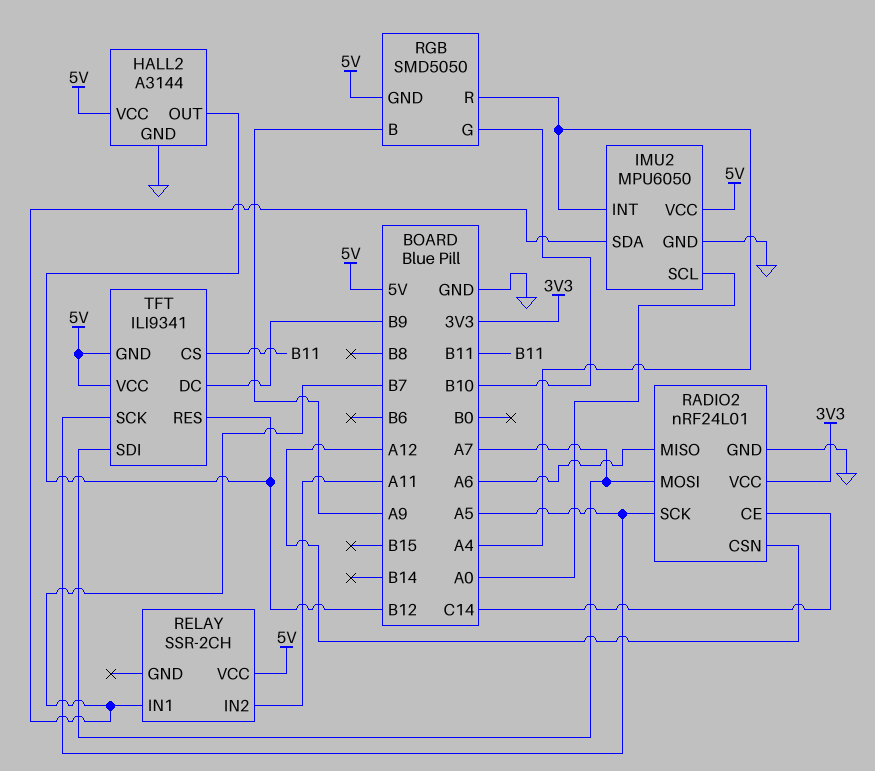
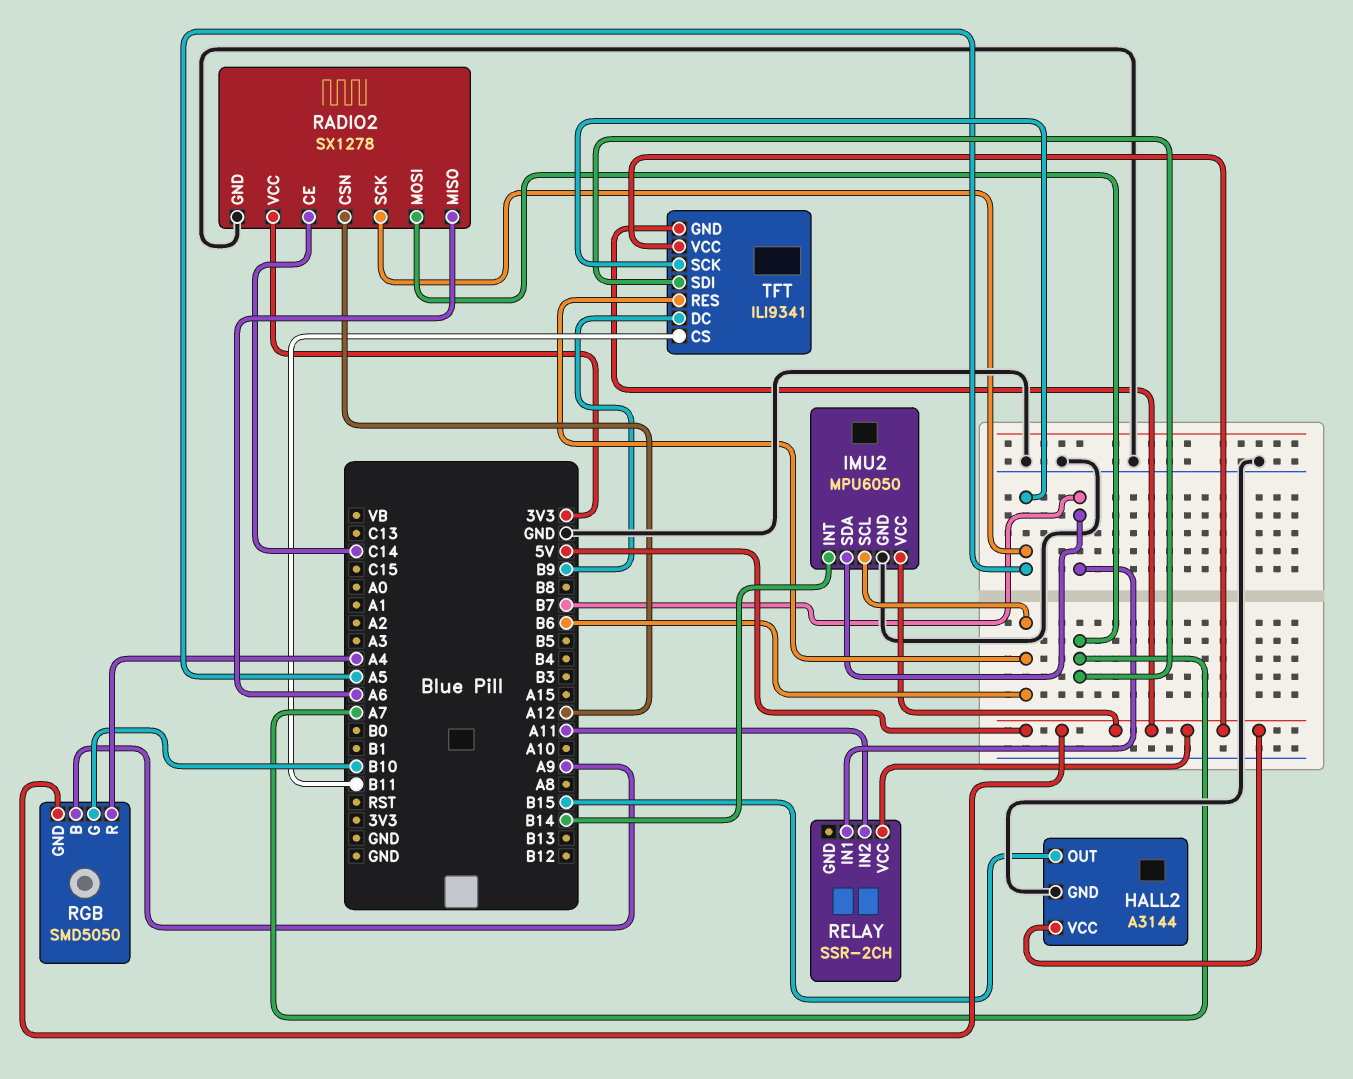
HALL2 pin OUT: B12 -> B15
IMU2 pin INT: A4 -> B14
IMU2 pin SCL: A0 -> B6
RADIO2: nRF24L01 -> SX1278
TFT pin RES: B12 -> B6

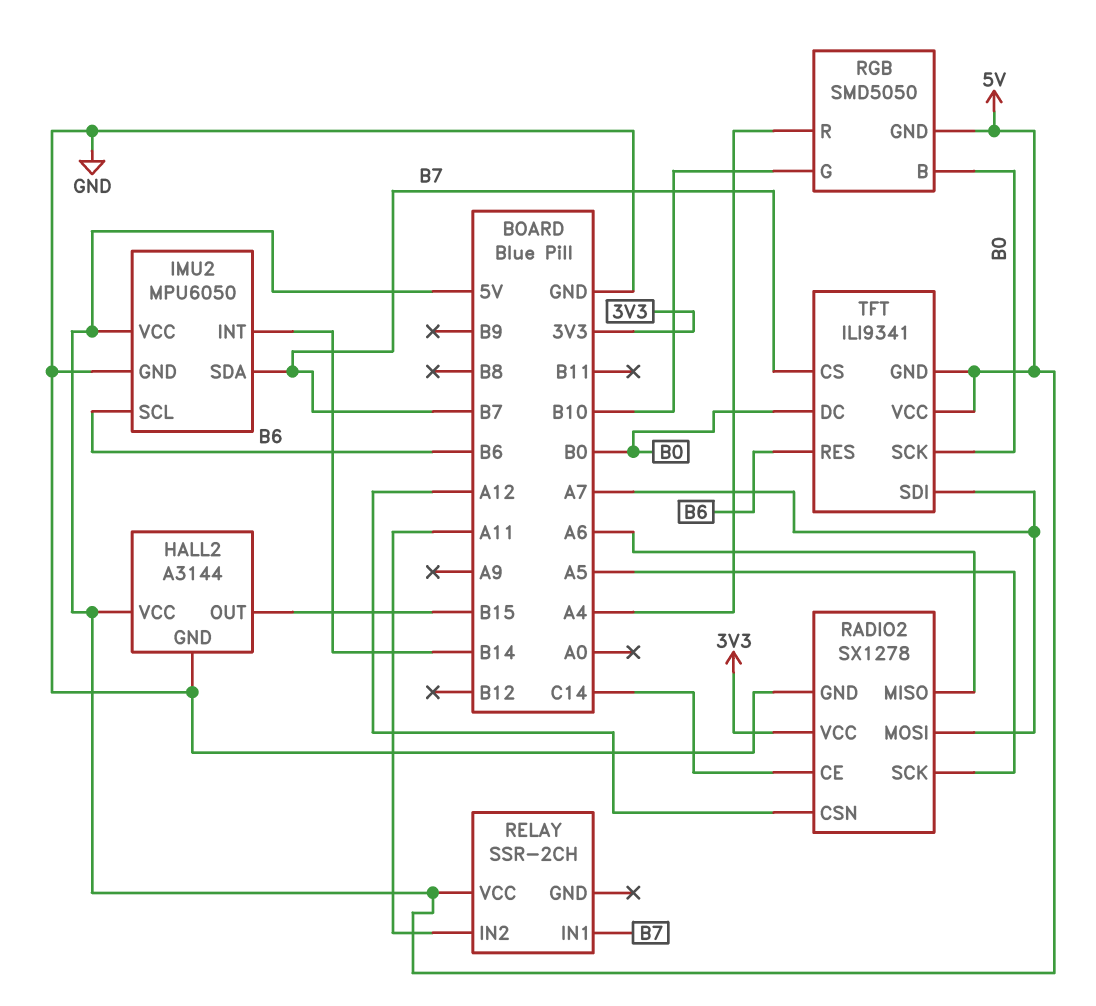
RGB pin B: A9 -> B0
TFT pin CS: B11 -> B7
TFT pin DC: B9 -> B0
TFT pin SCK: A5 -> B0

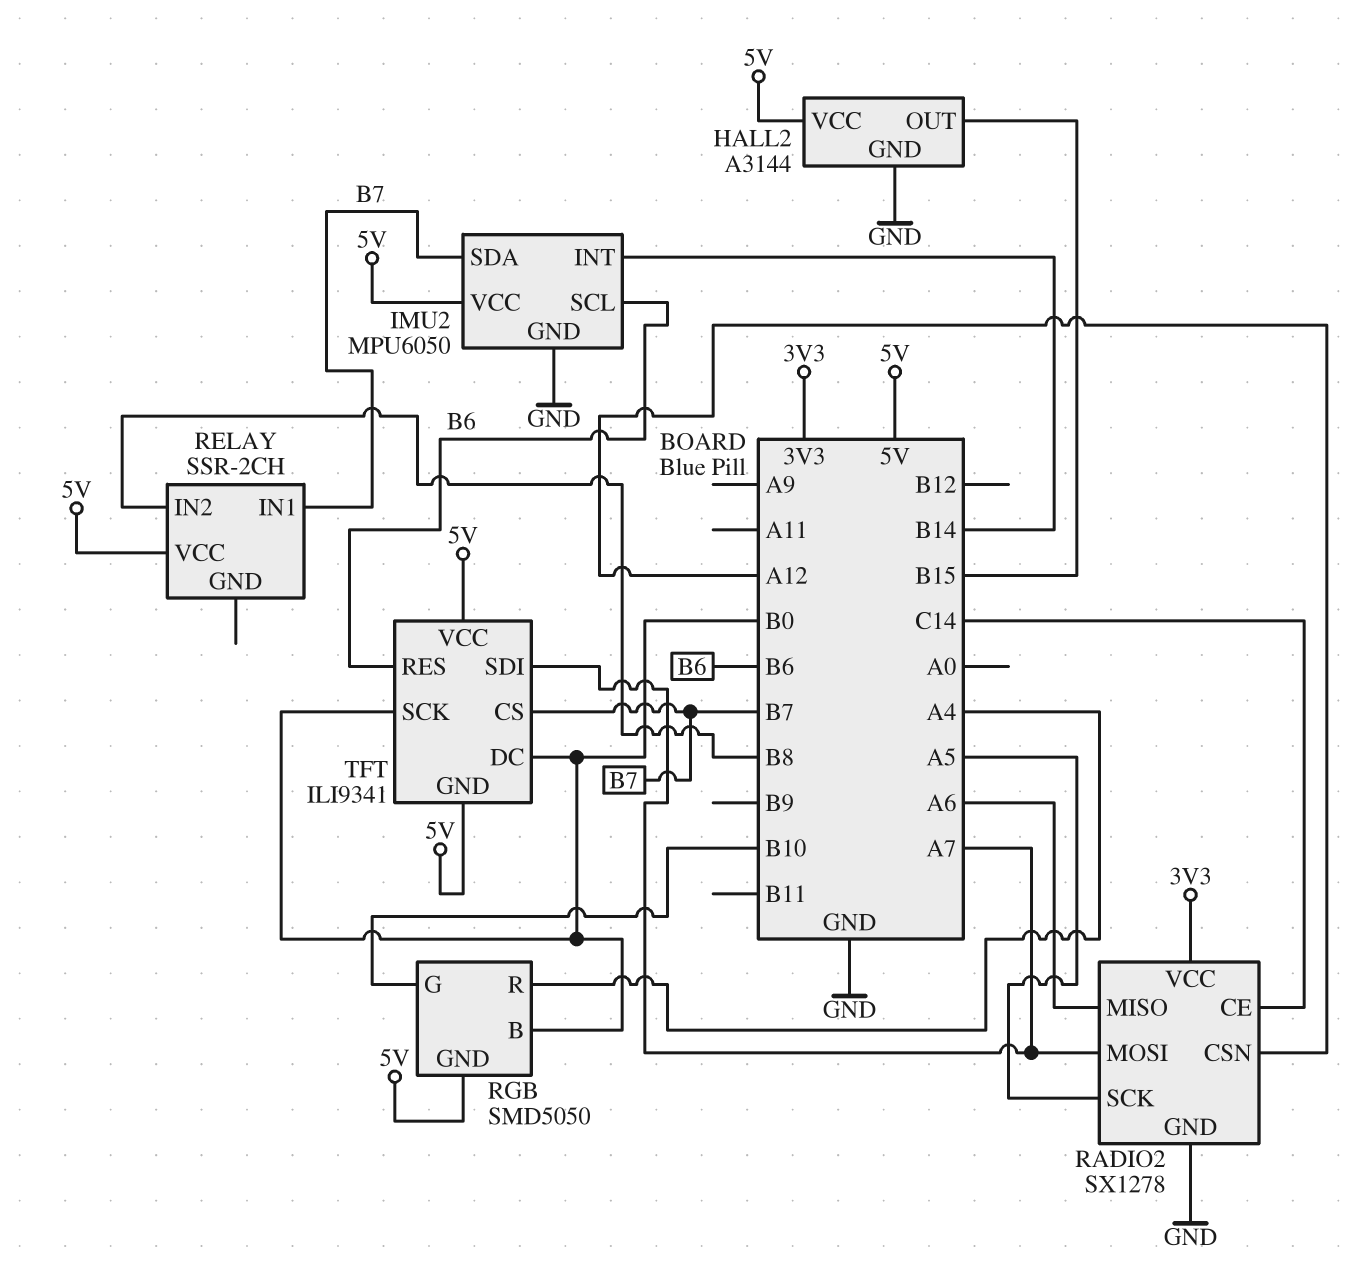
RELAY pin IN2: A11 -> B8

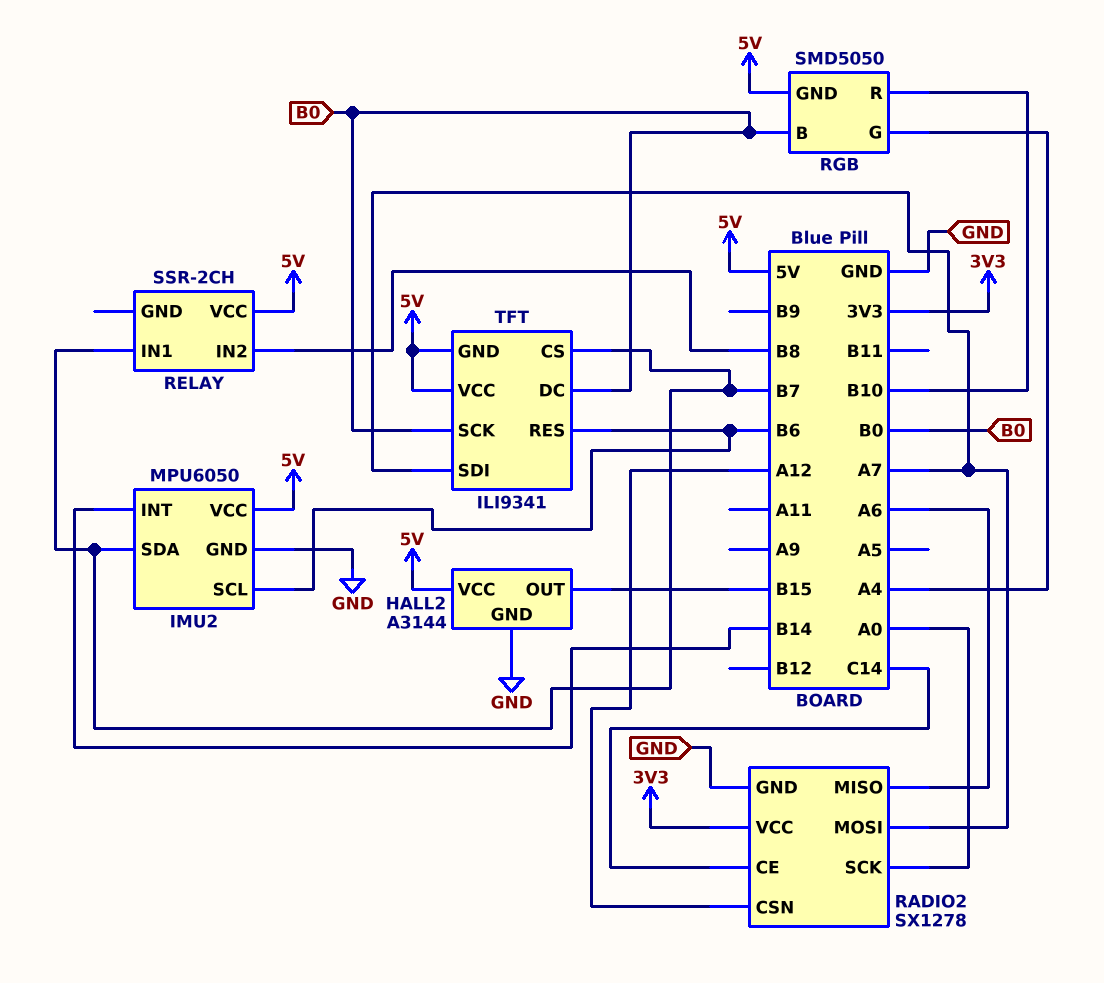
RADIO2 pin SCK: A5 -> A0
RGB pin G: B10 -> A4
RGB pin R: A4 -> B10

